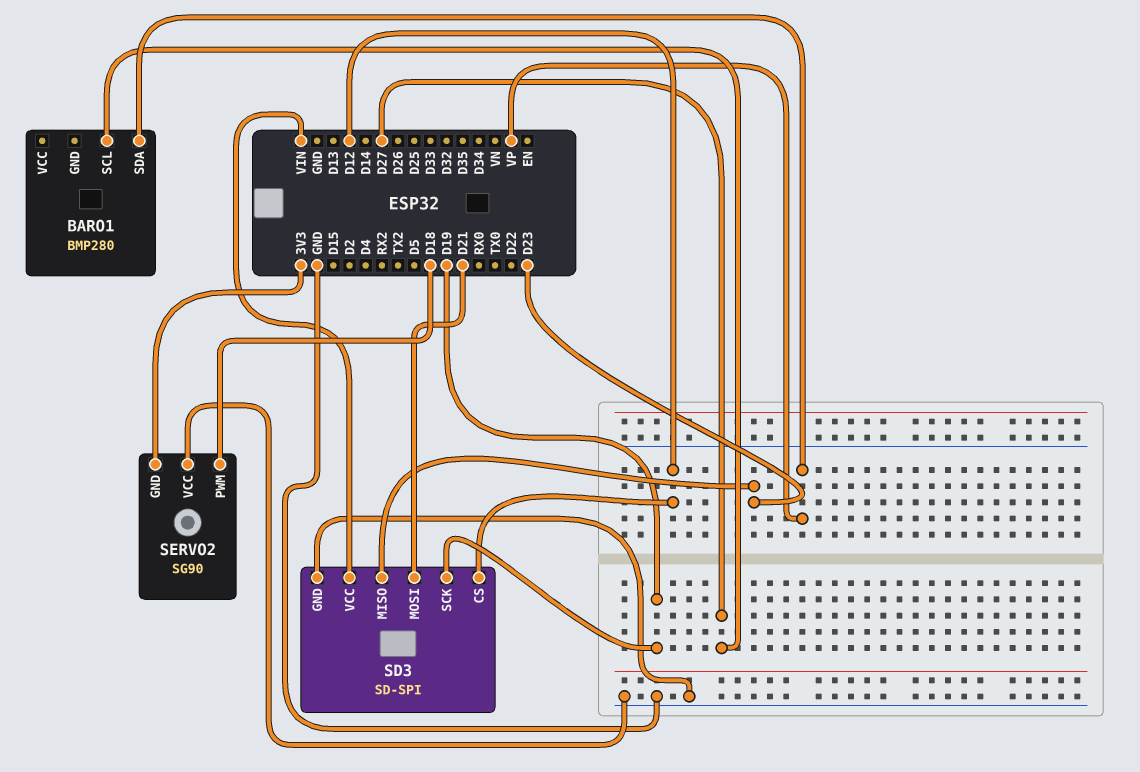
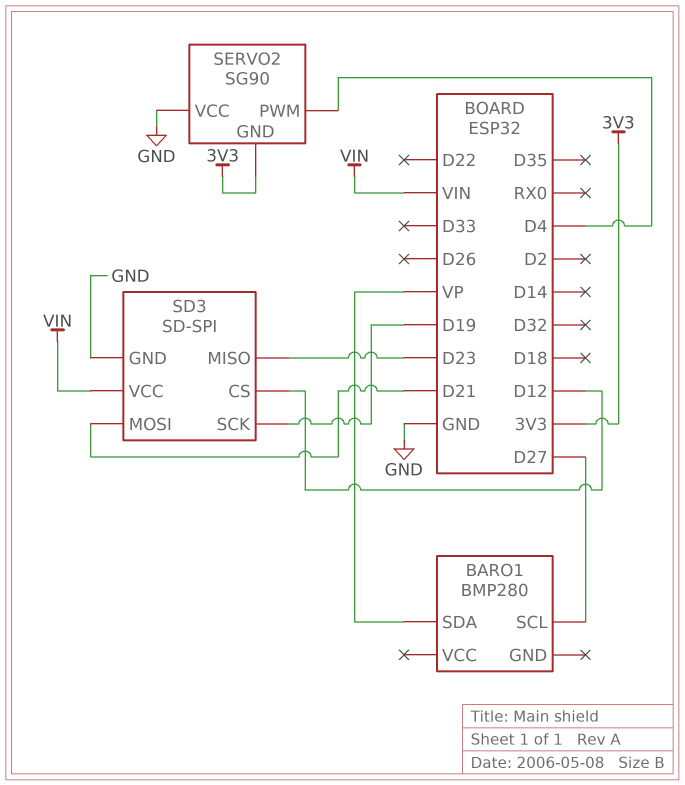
SERVO2 pin PWM: D18 -> D4

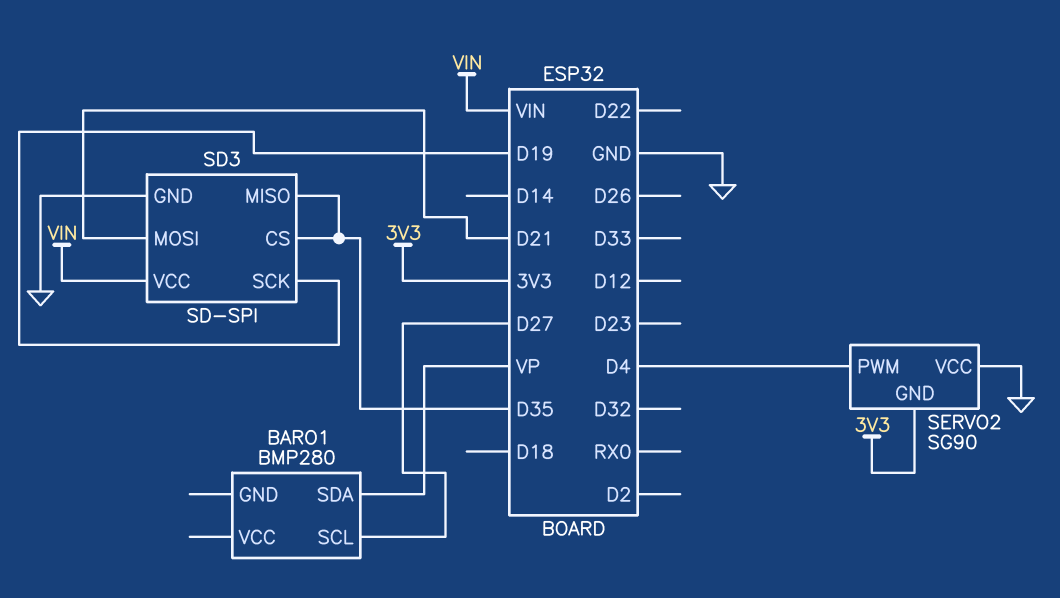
SD3 pin CS: D12 -> D35
SD3 pin MISO: D23 -> D35

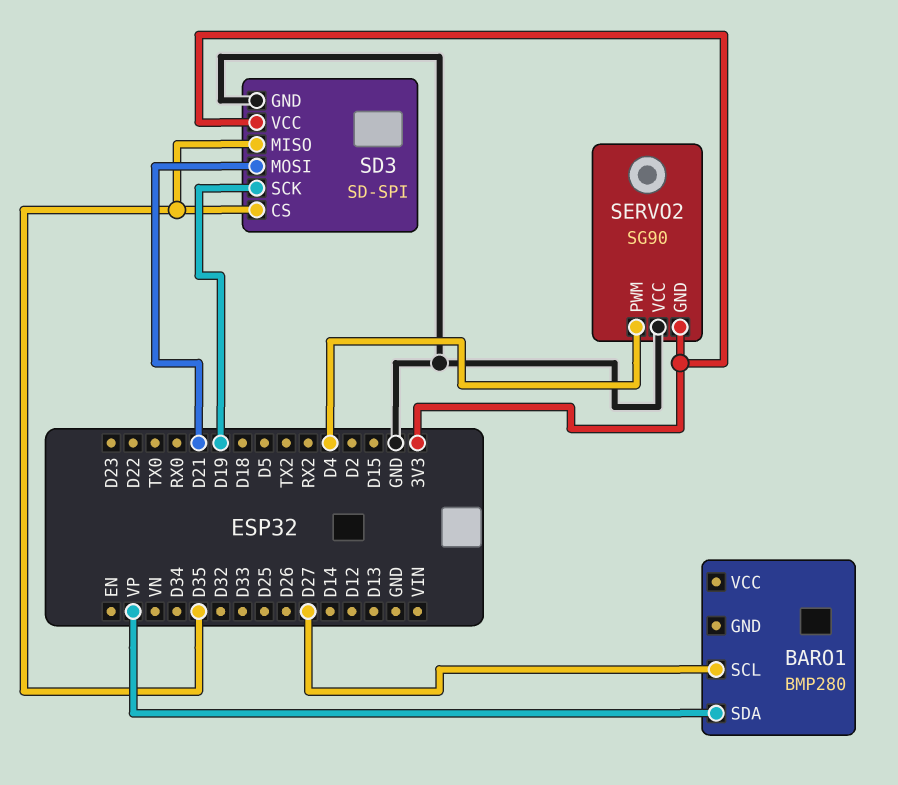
SD3 pin VCC: VIN -> 3V3

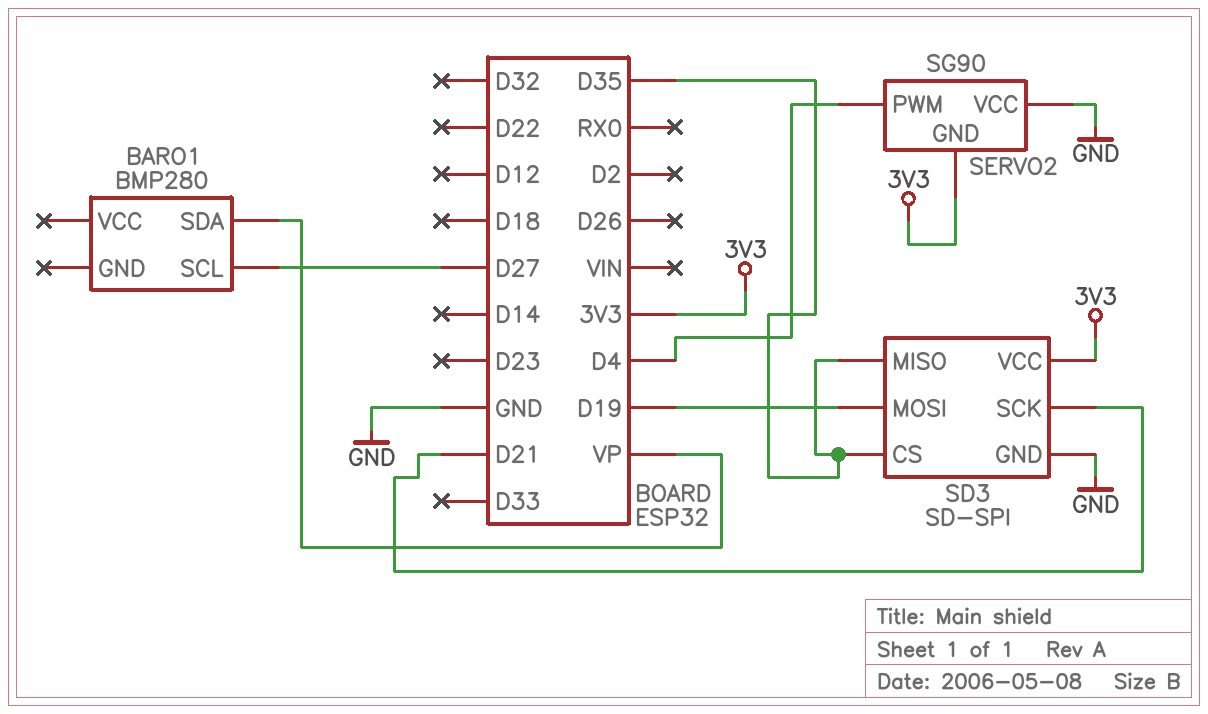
SD3 pin MOSI: D21 -> D19
SD3 pin SCK: D19 -> D21

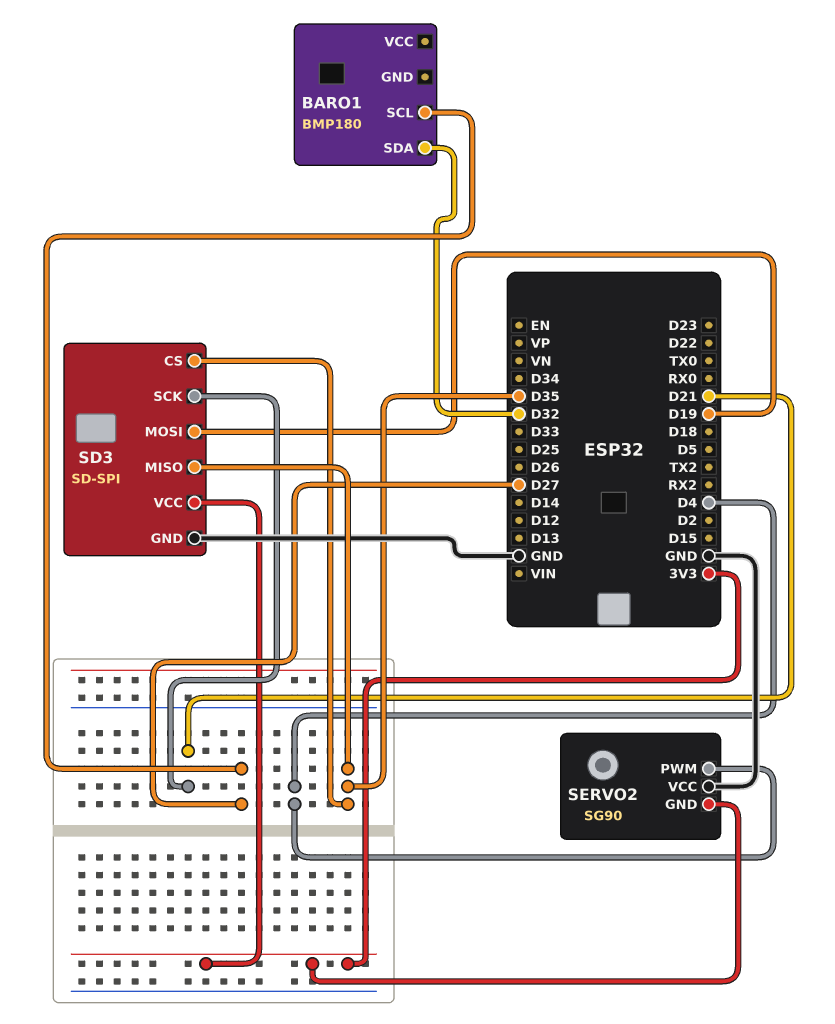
BARO1: BMP280 -> BMP180
BARO1 pin SDA: VP -> D32

